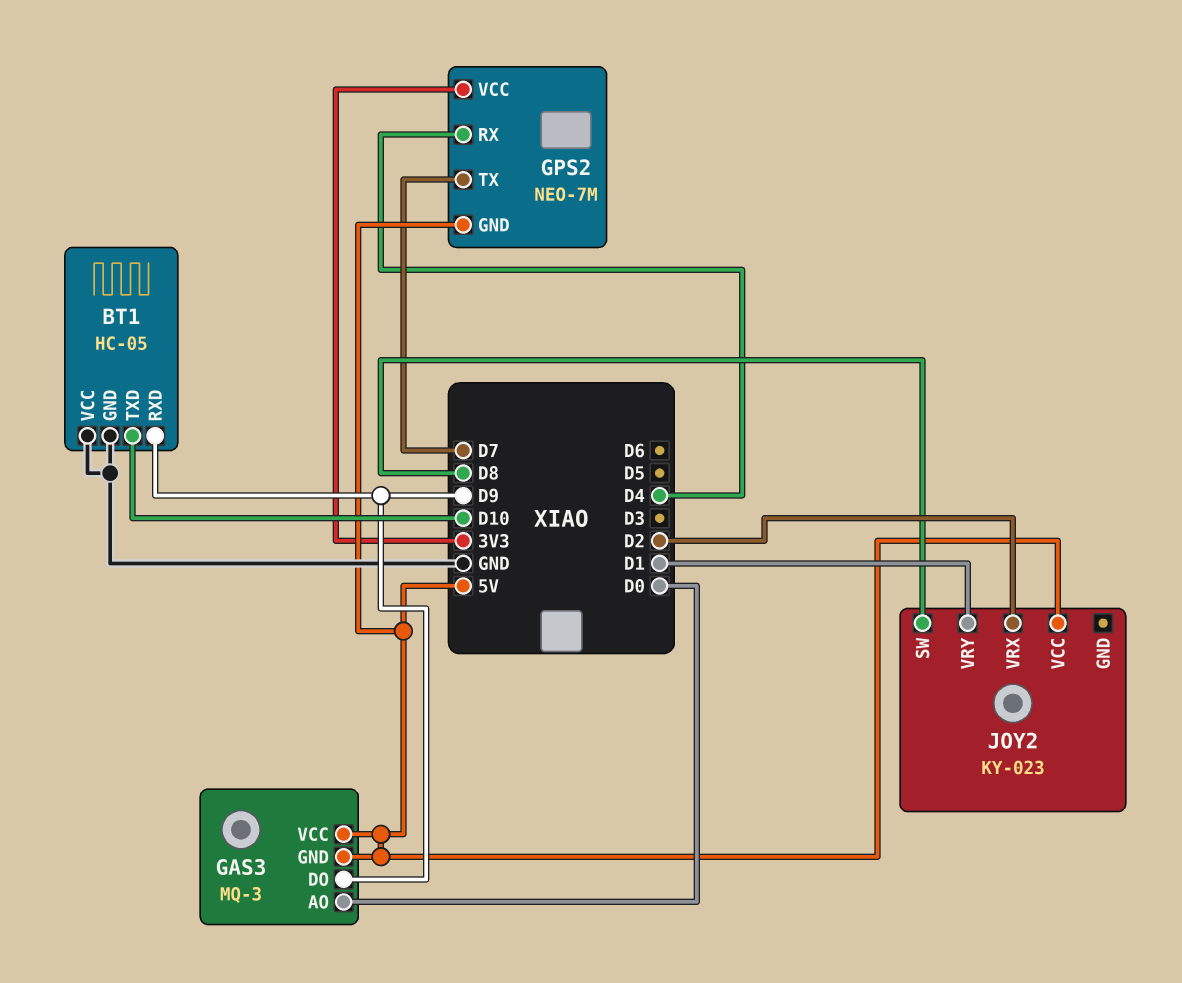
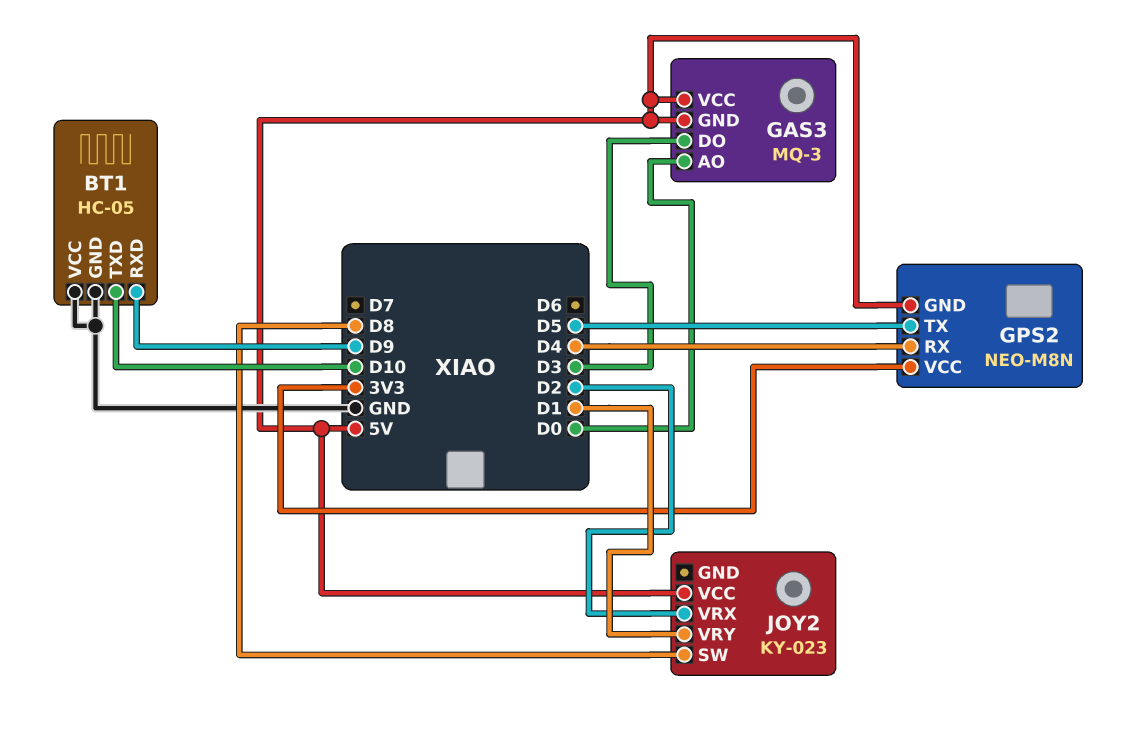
GAS3 pin DO: D9 -> D3
GPS2: NEO-7M -> NEO-M8N
GPS2 pin TX: D7 -> D5

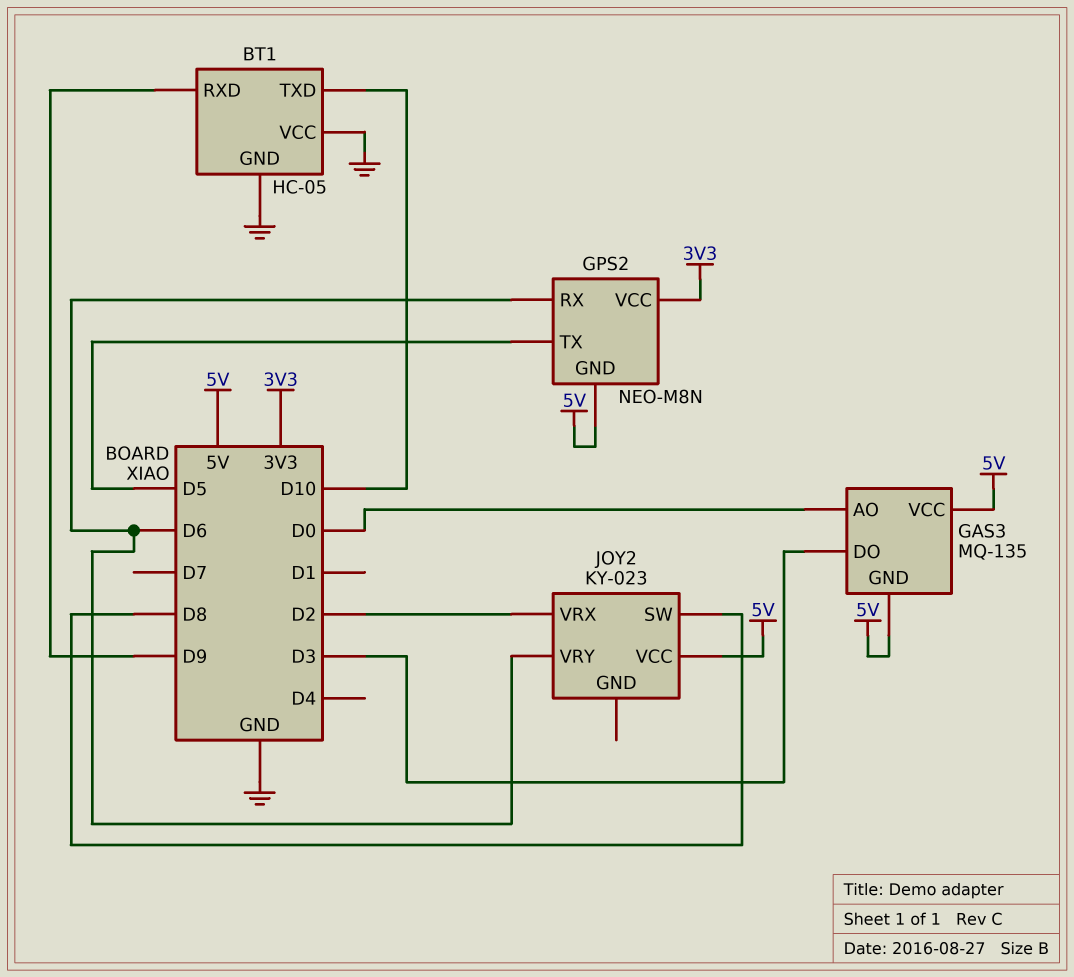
GAS3: MQ-3 -> MQ-135
GPS2 pin RX: D4 -> D6
JOY2 pin VRY: D1 -> D6

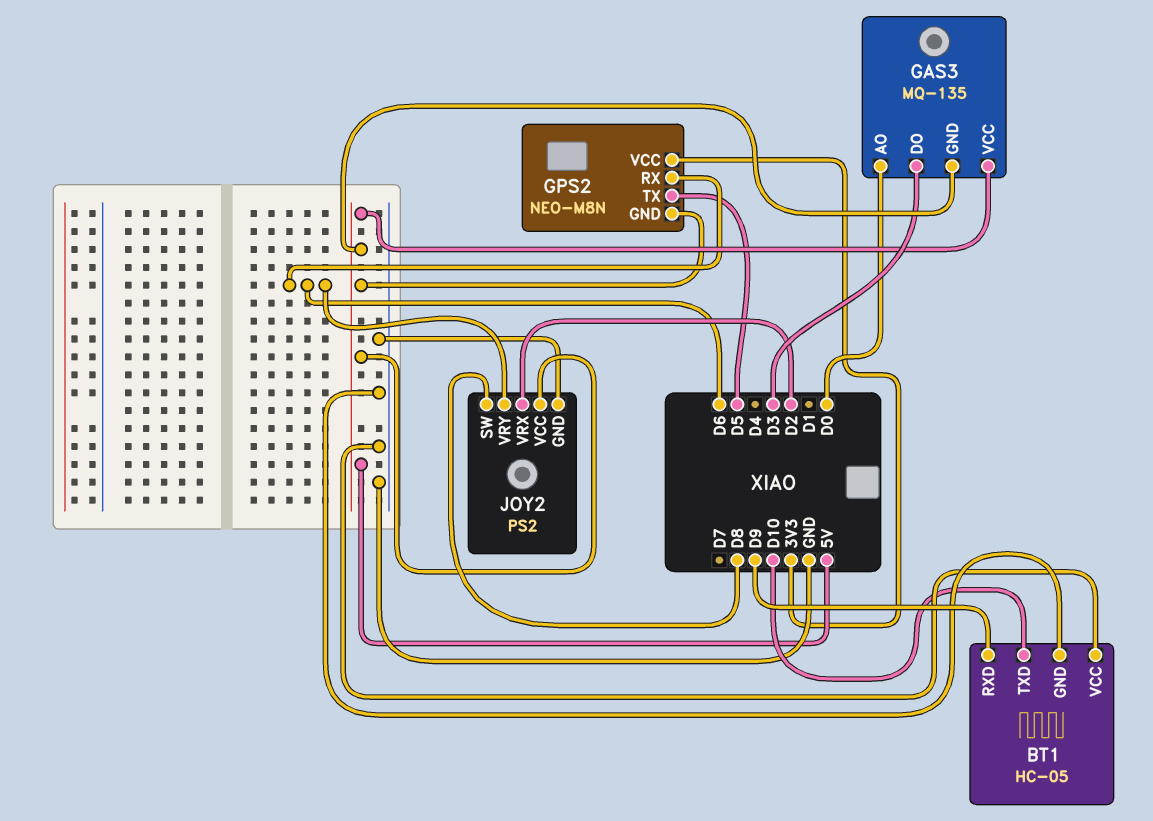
JOY2: KY-023 -> PS2
JOY2 pin GND: none -> GND

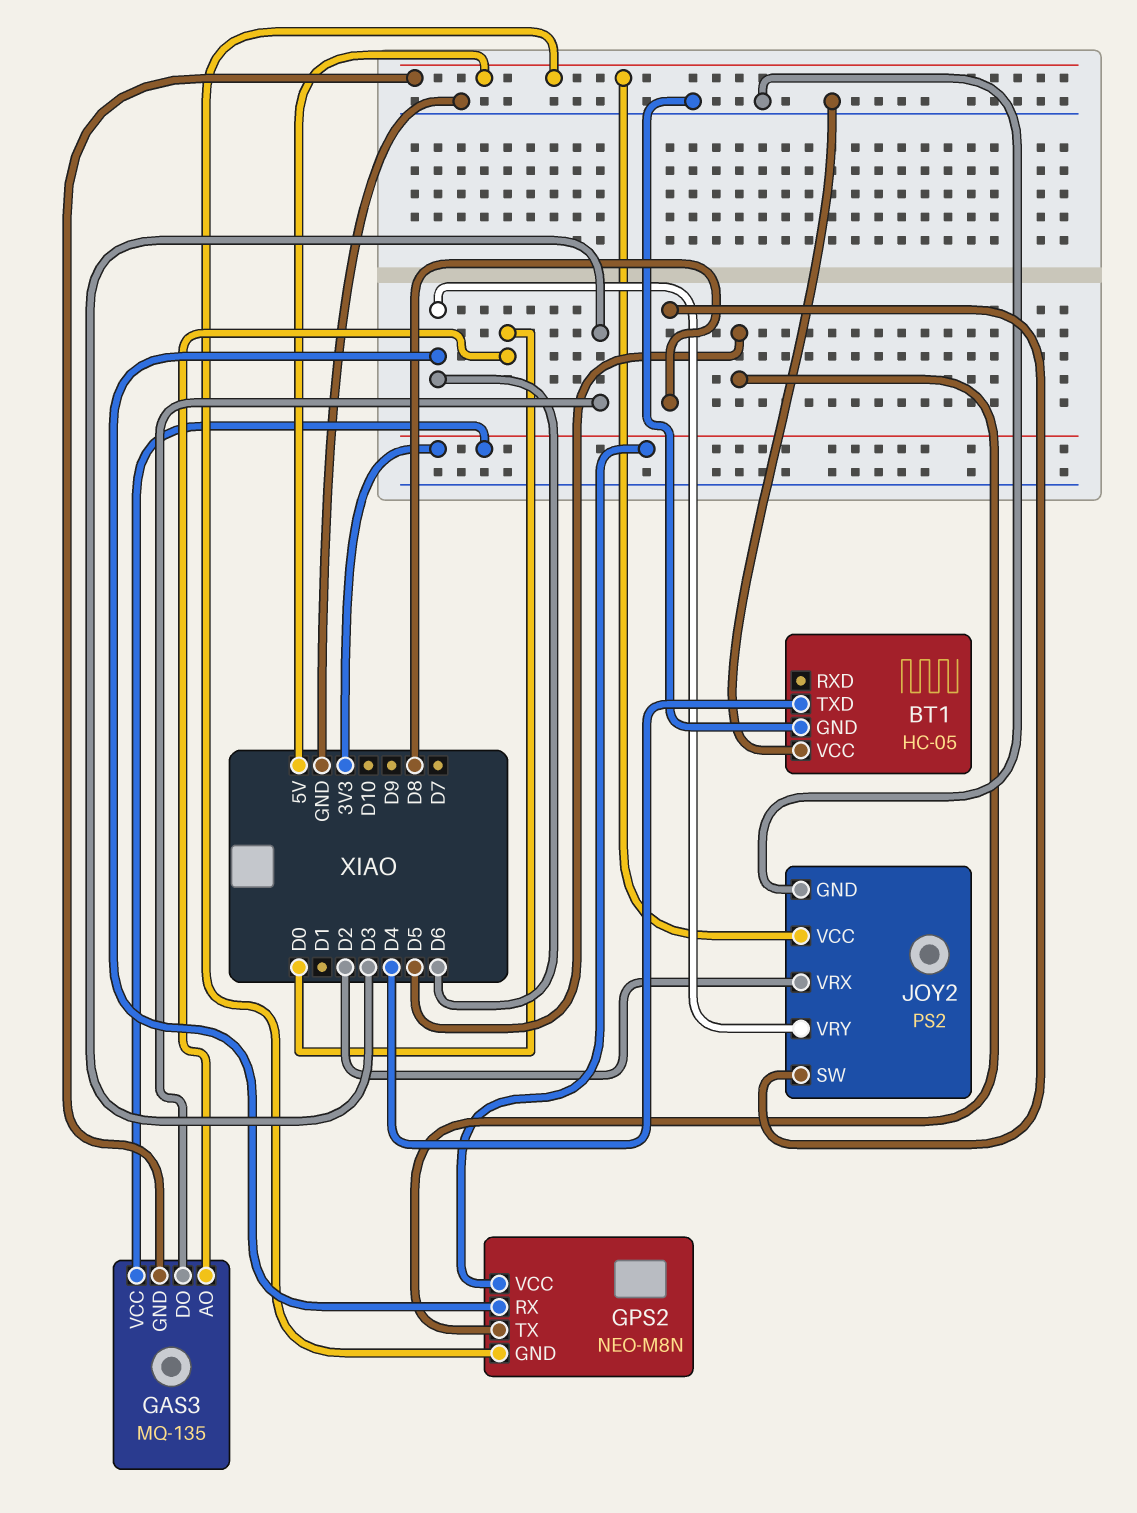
BT1 pin RXD: D9 -> none
BT1 pin TXD: D10 -> D4
GAS3 pin VCC: 5V -> 3V3

